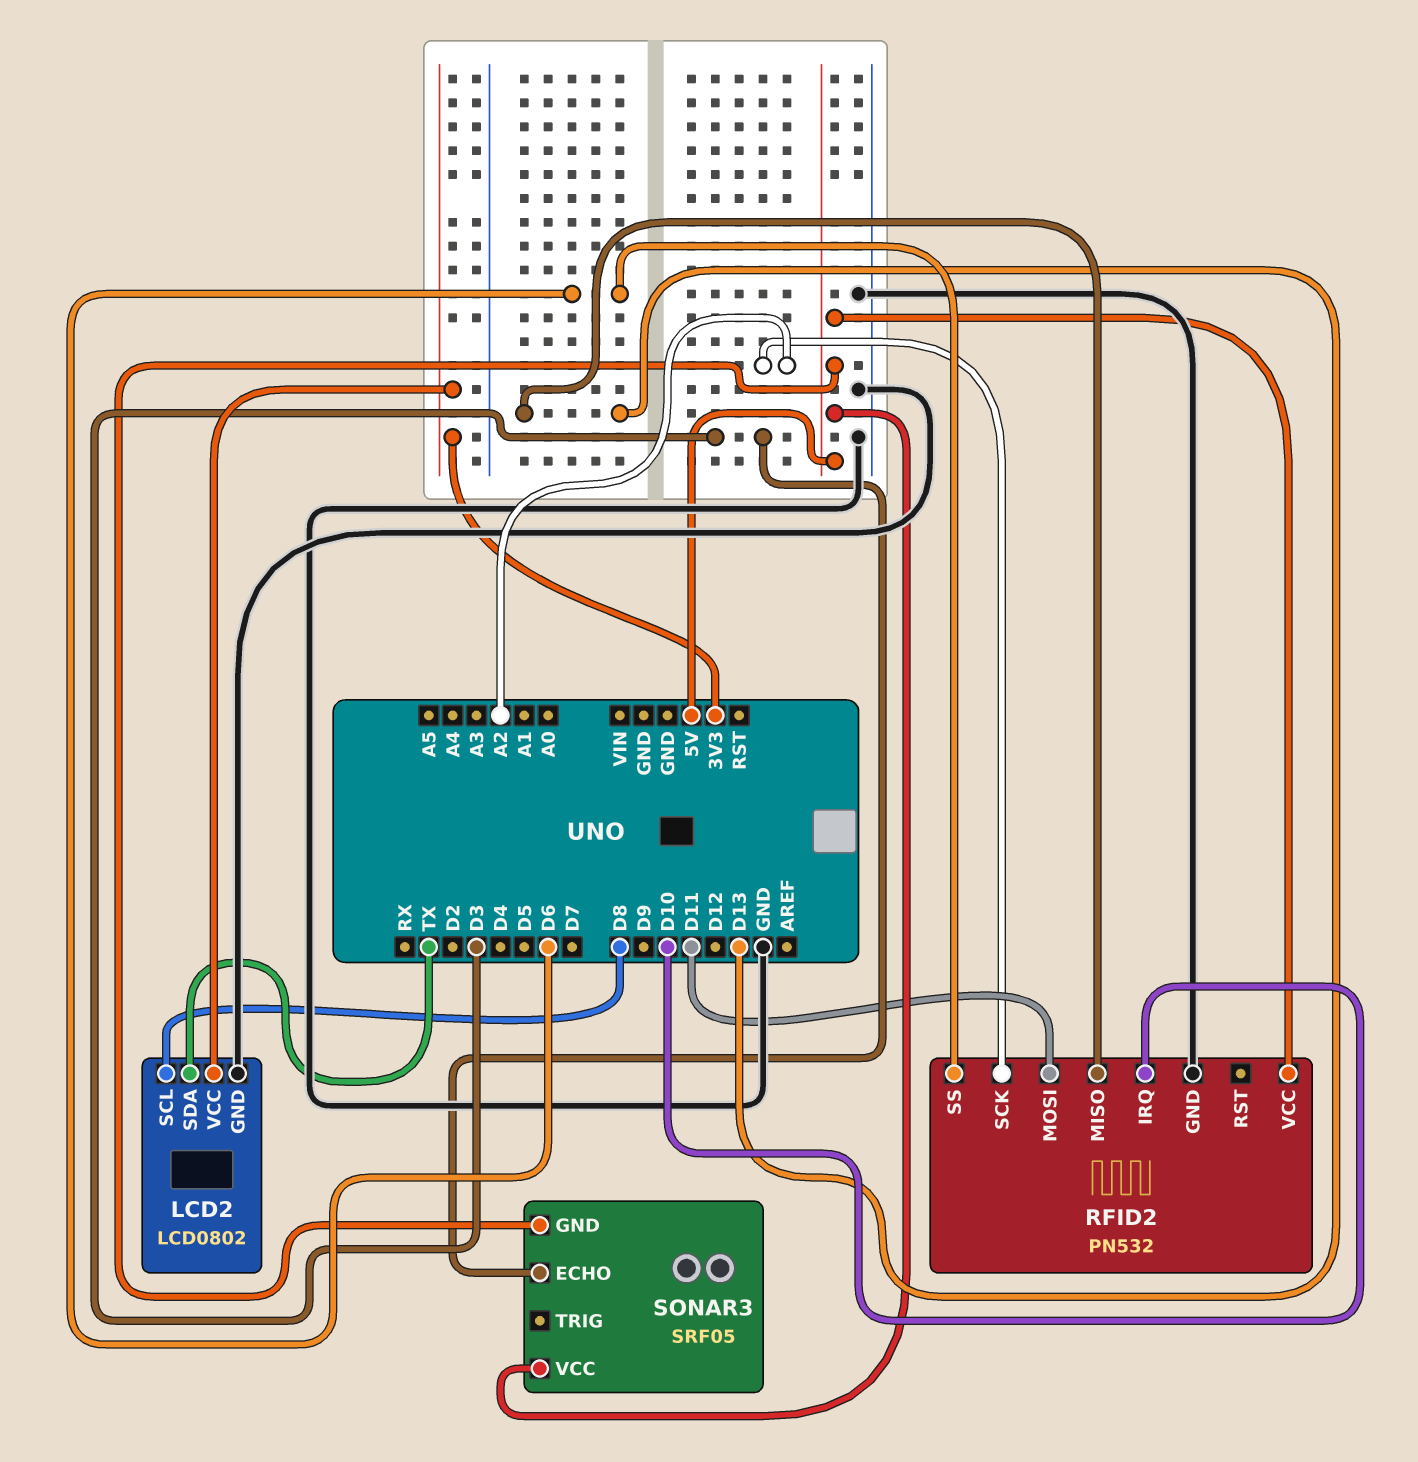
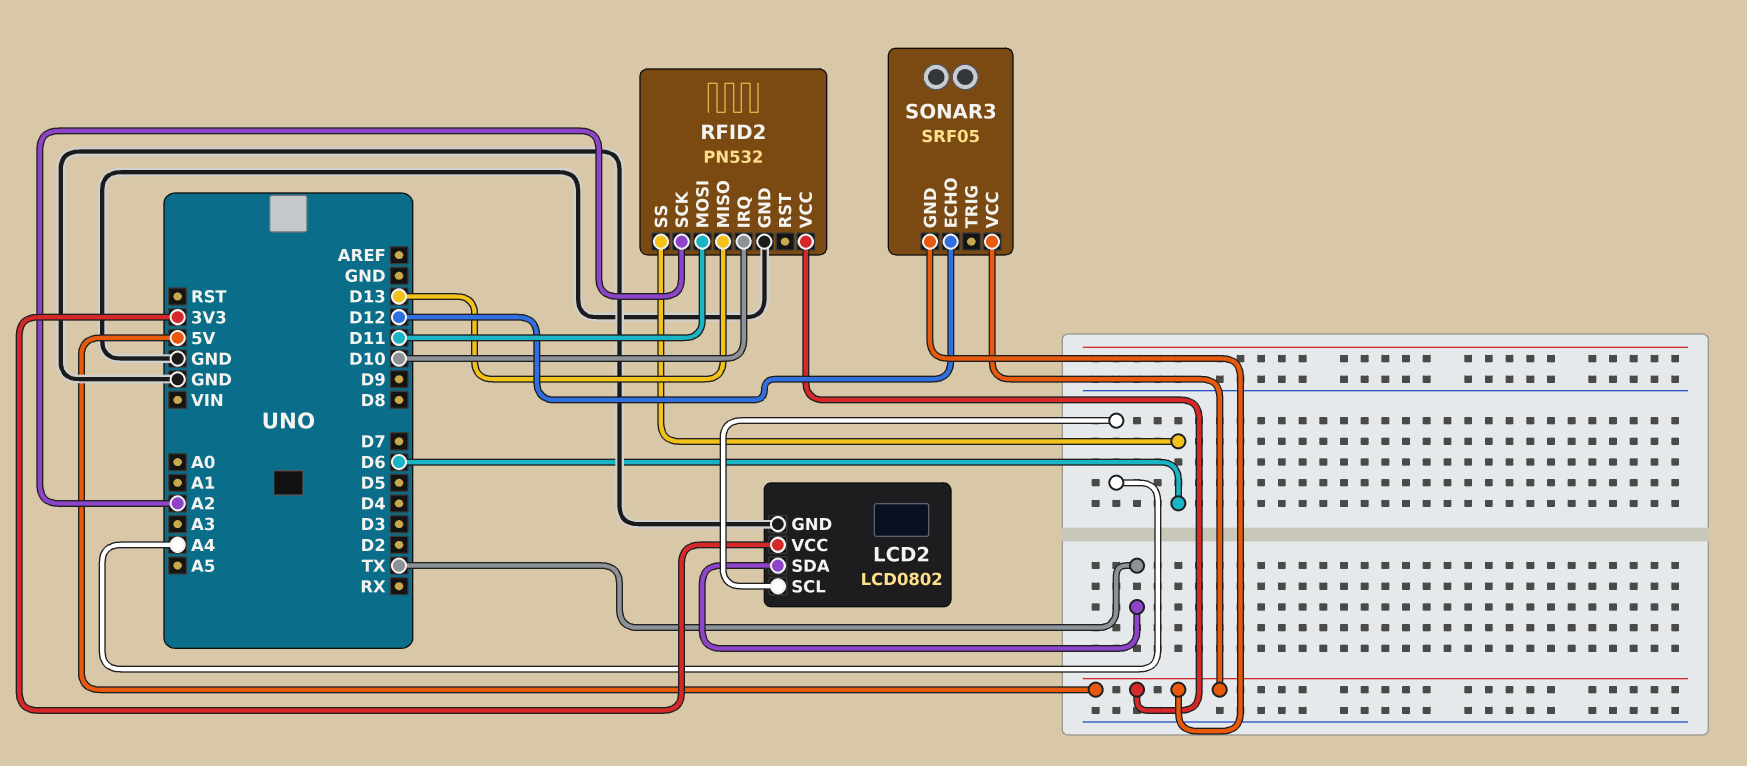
LCD2 pin SCL: D8 -> A4
SONAR3 pin ECHO: D3 -> D12

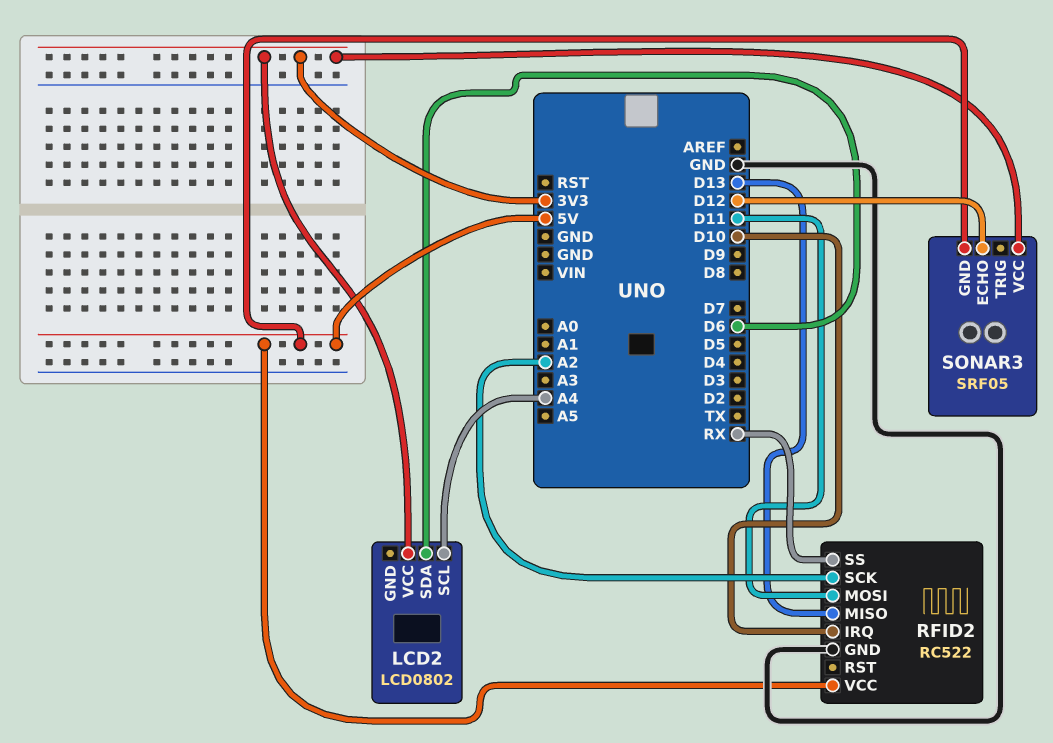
LCD2 pin GND: GND -> none
LCD2 pin SDA: TX -> D6
RFID2: PN532 -> RC522
RFID2 pin SS: D6 -> RX
SONAR3 pin VCC: 5V -> 3V3

